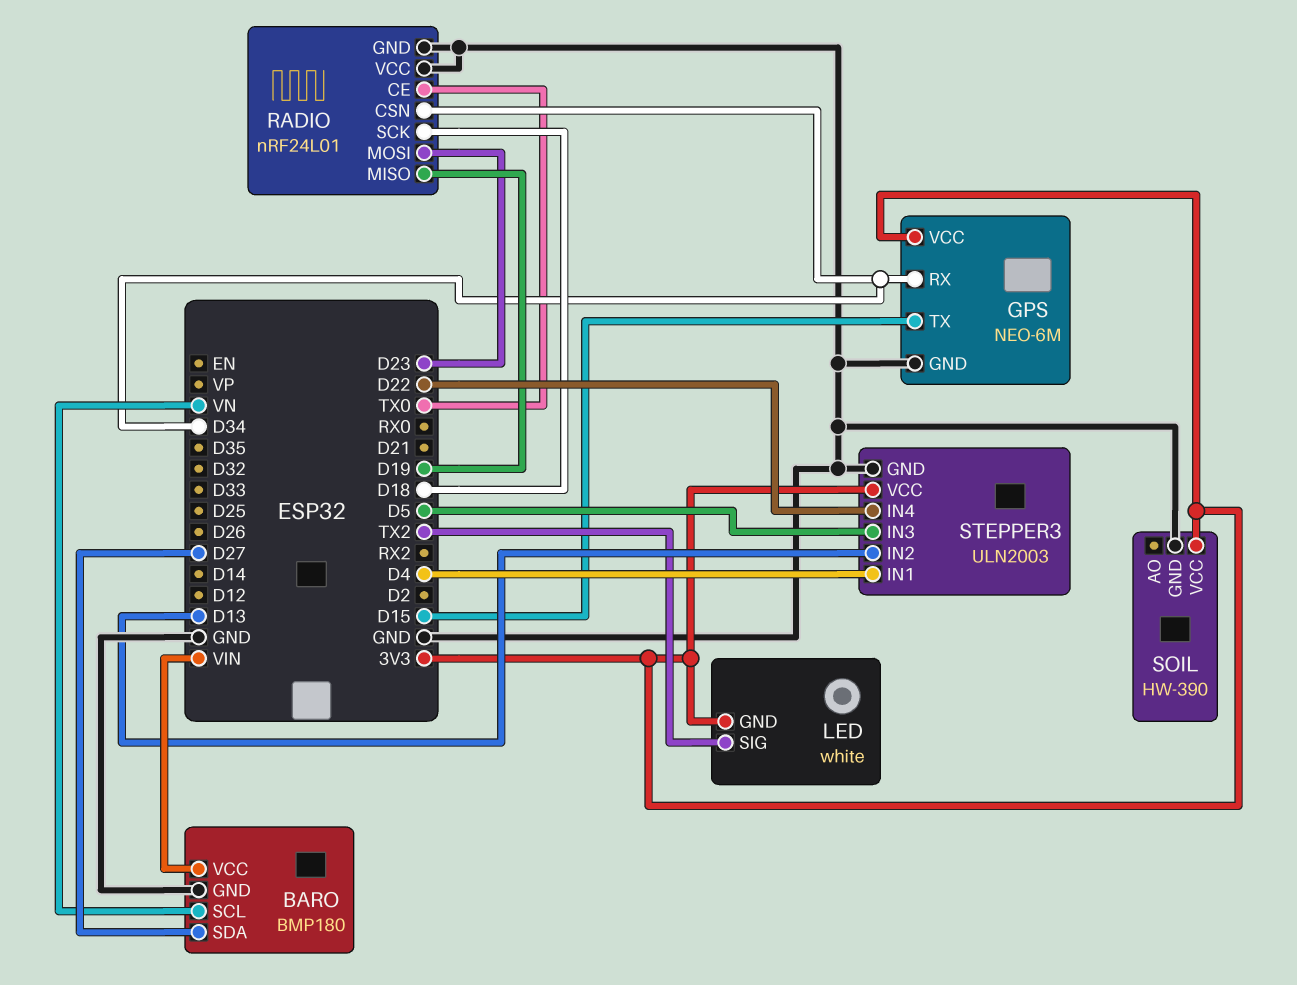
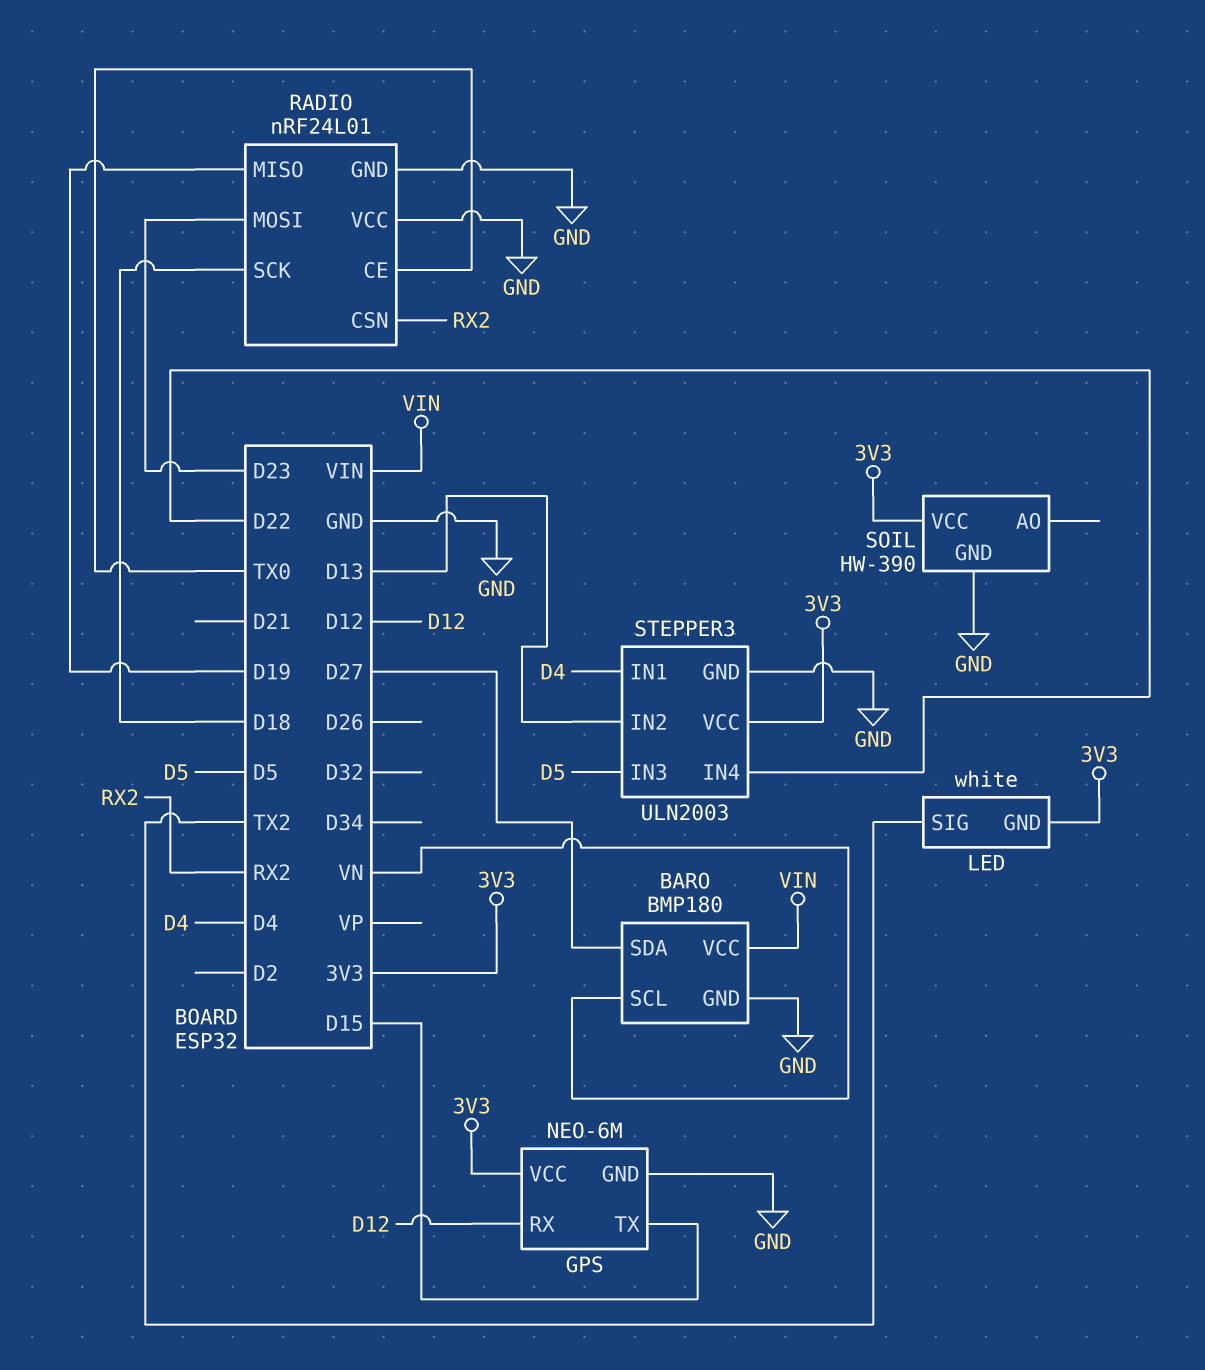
GPS pin RX: D34 -> D12
RADIO pin CSN: D34 -> RX2

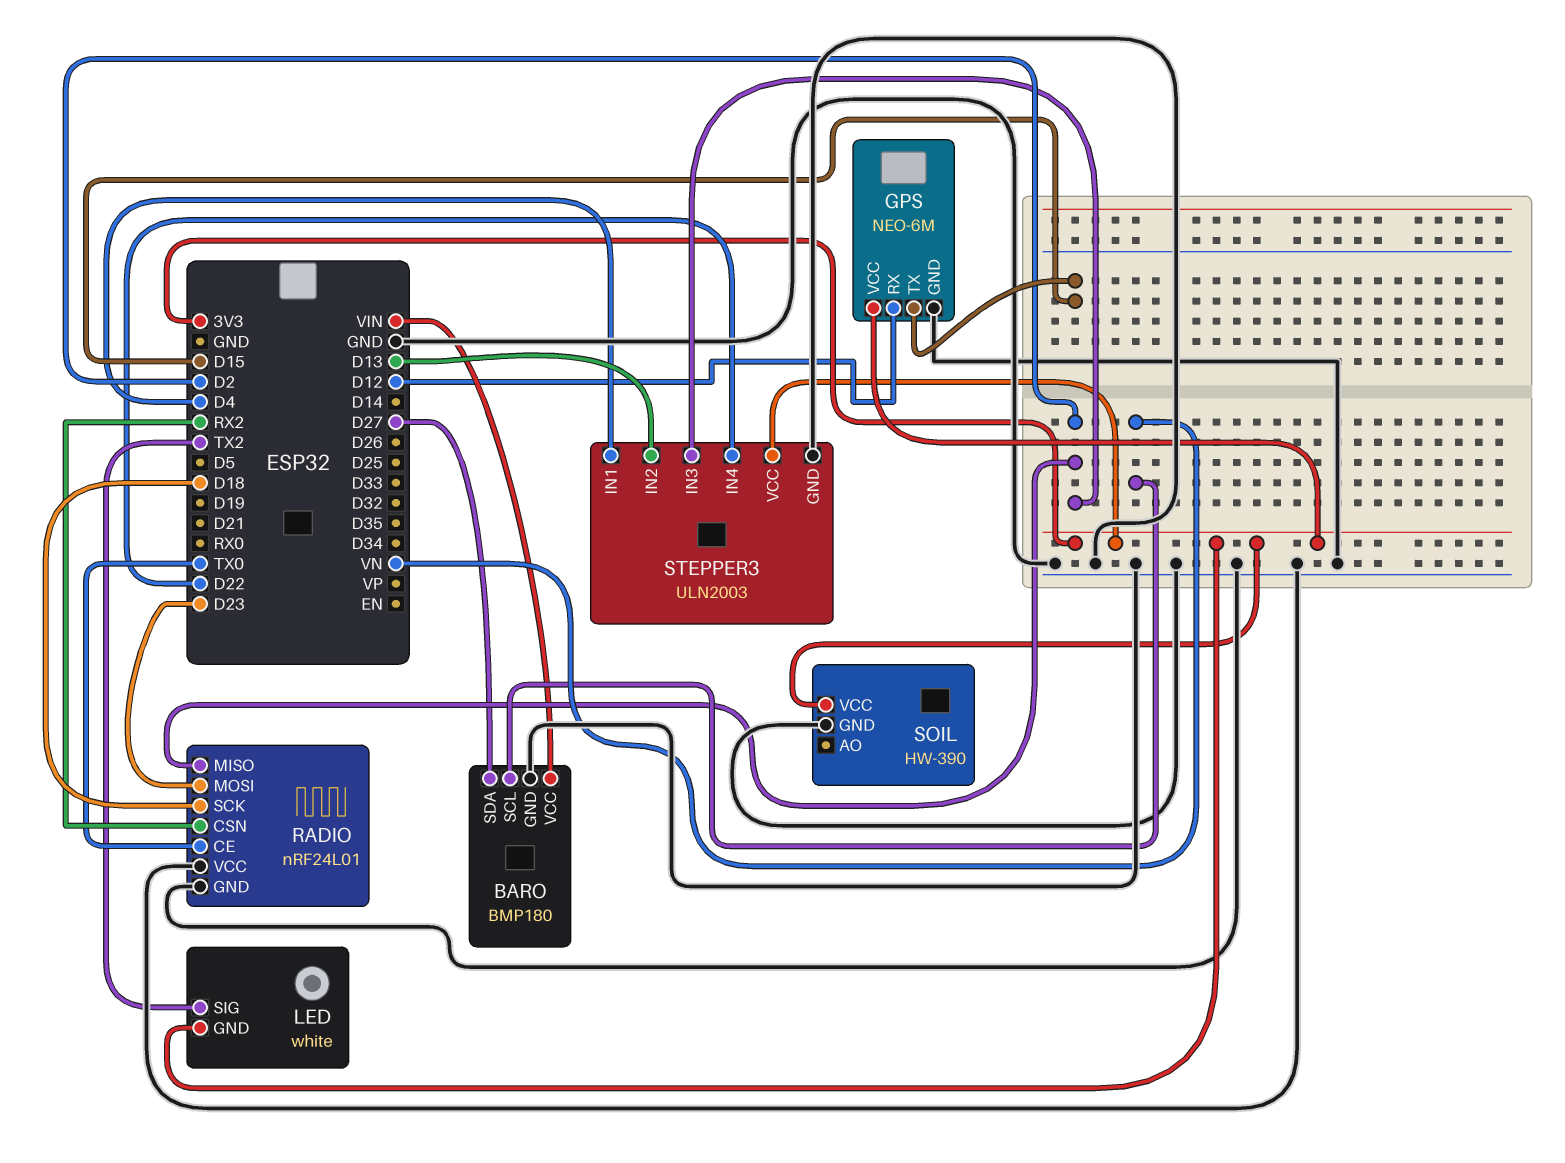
RADIO pin MISO: D19 -> D2
STEPPER3 pin IN3: D5 -> D2

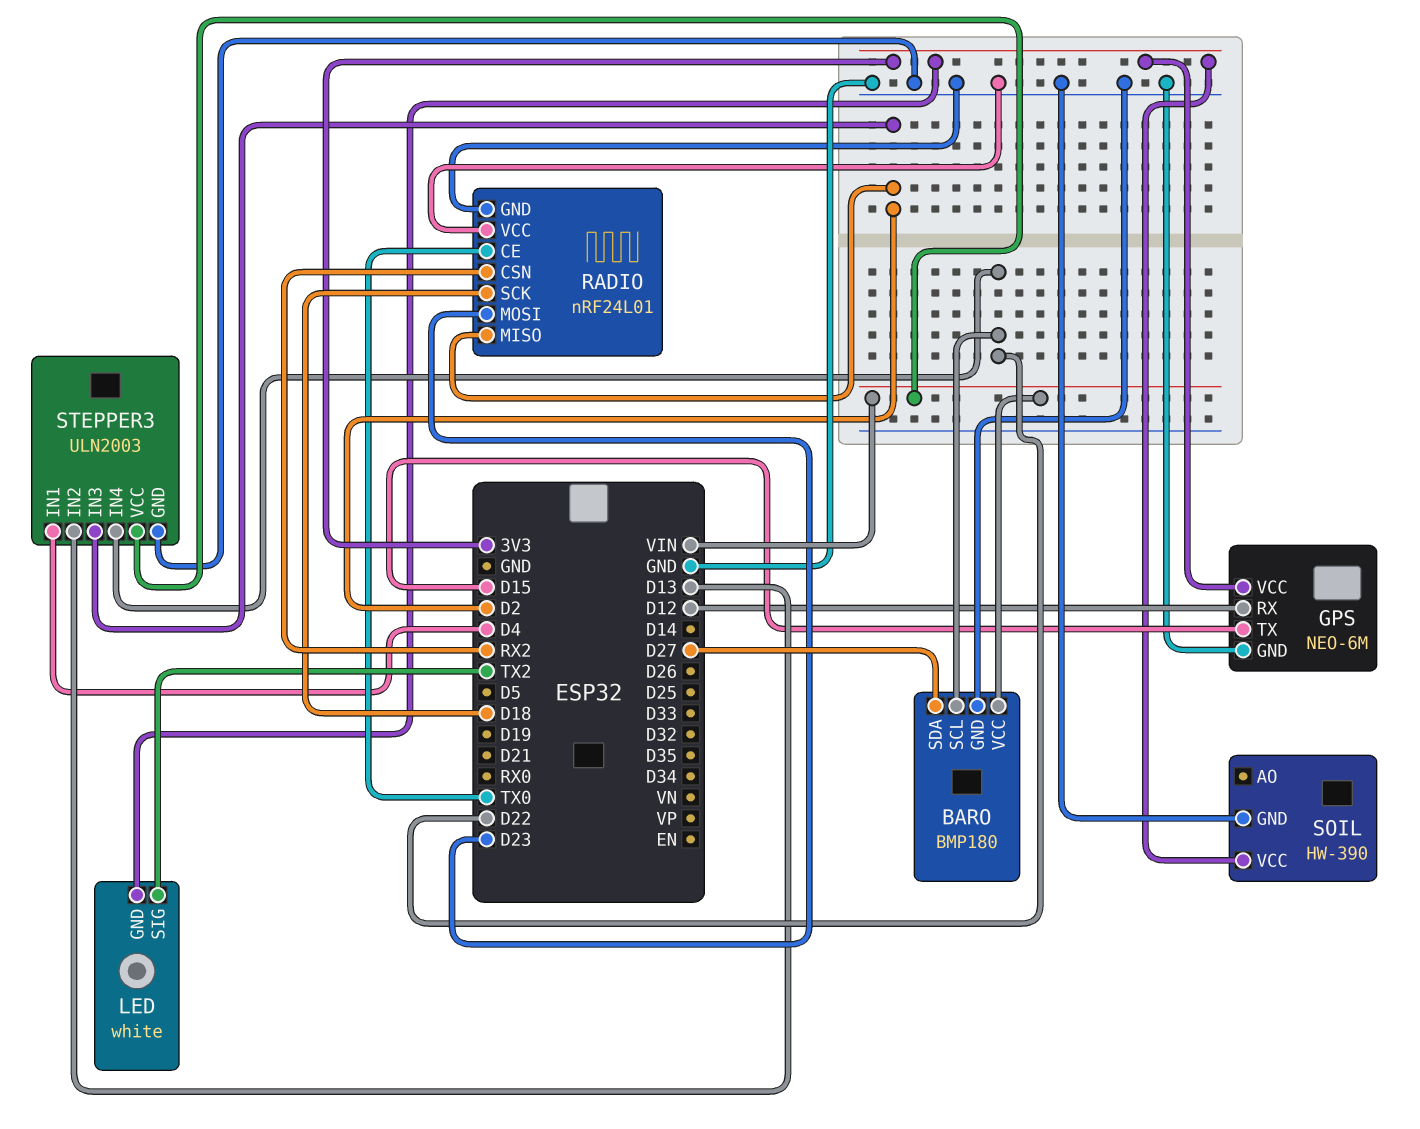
BARO pin SCL: VN -> D22
STEPPER3 pin VCC: 3V3 -> VIN

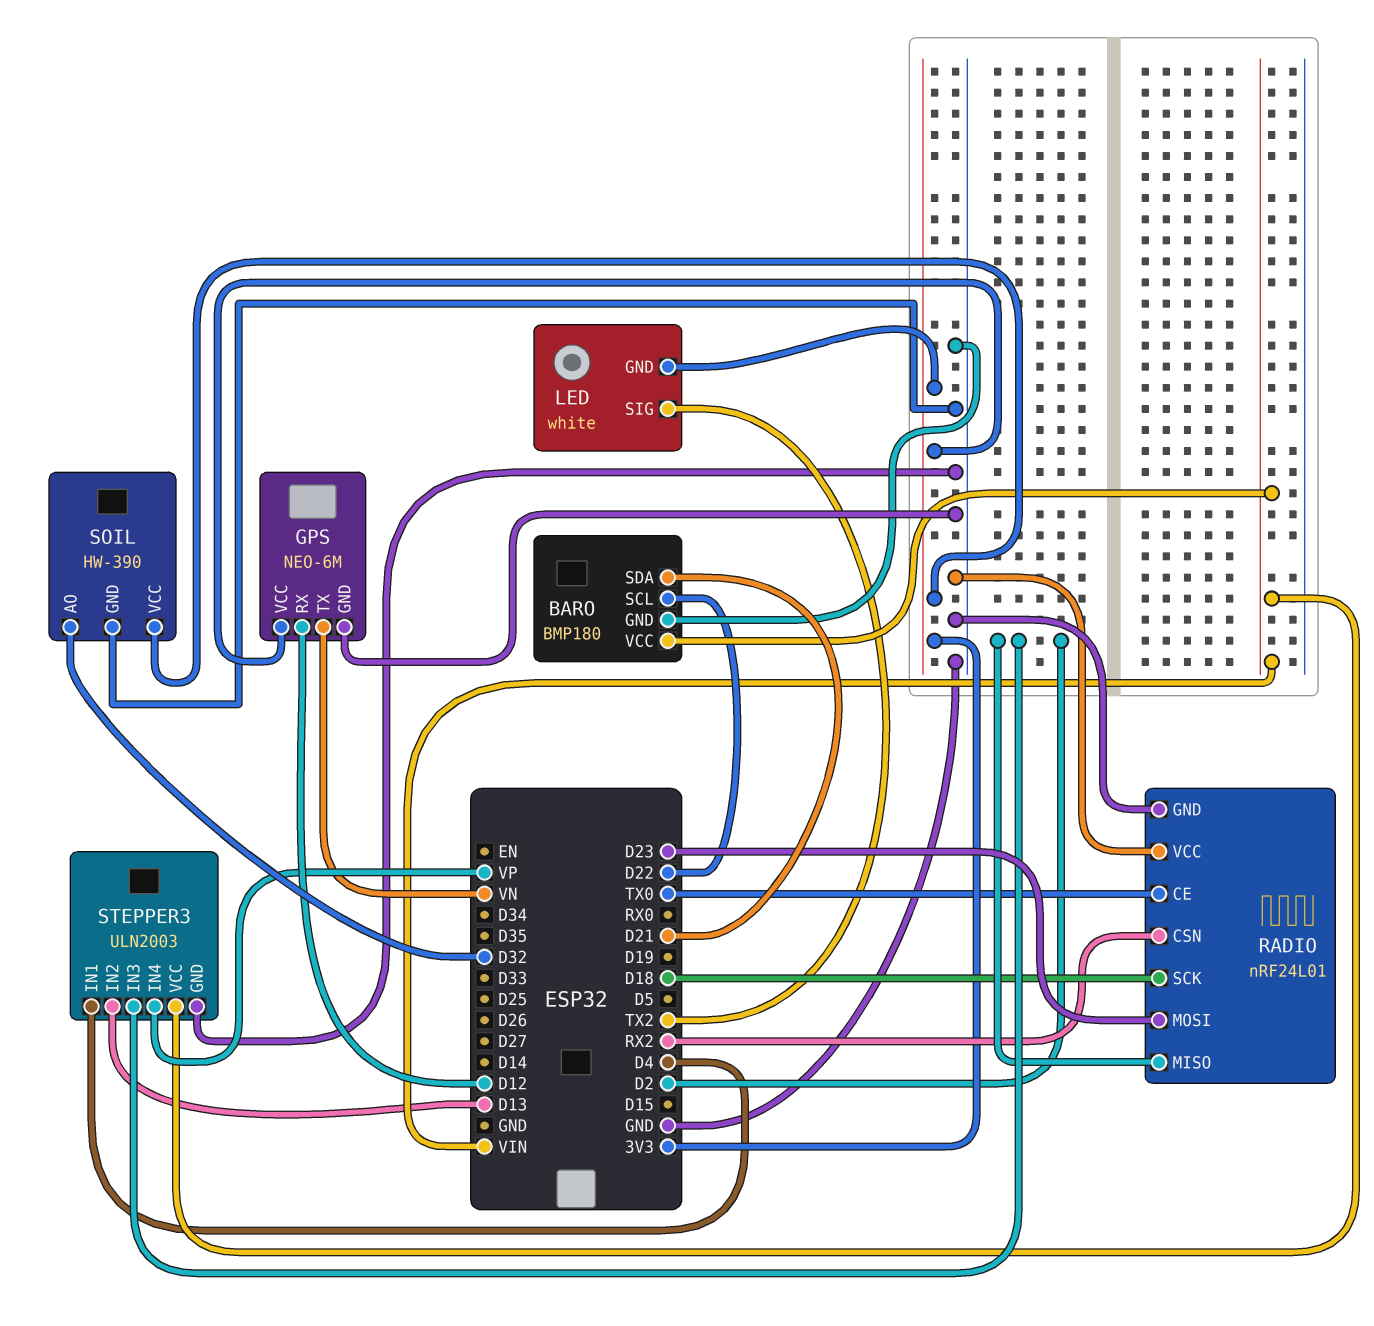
BARO pin SDA: D27 -> D21
GPS pin TX: D15 -> VN
SOIL pin AO: none -> D32
STEPPER3 pin IN4: D22 -> VP

